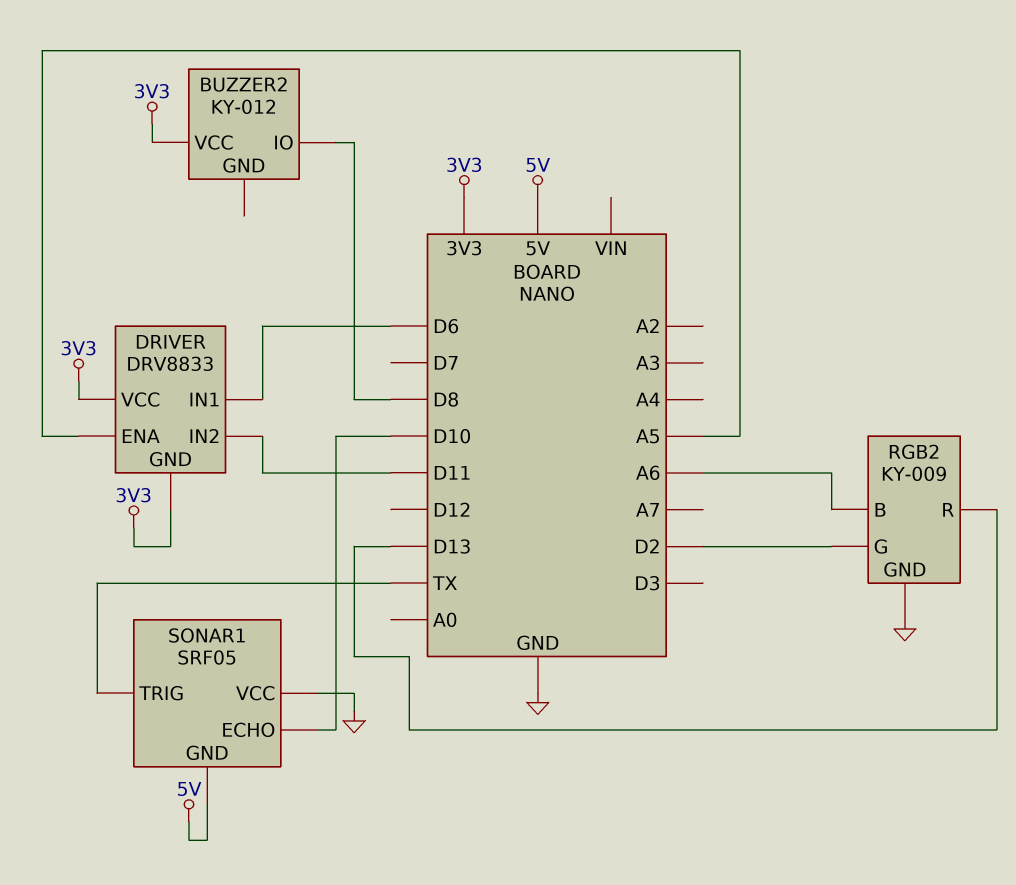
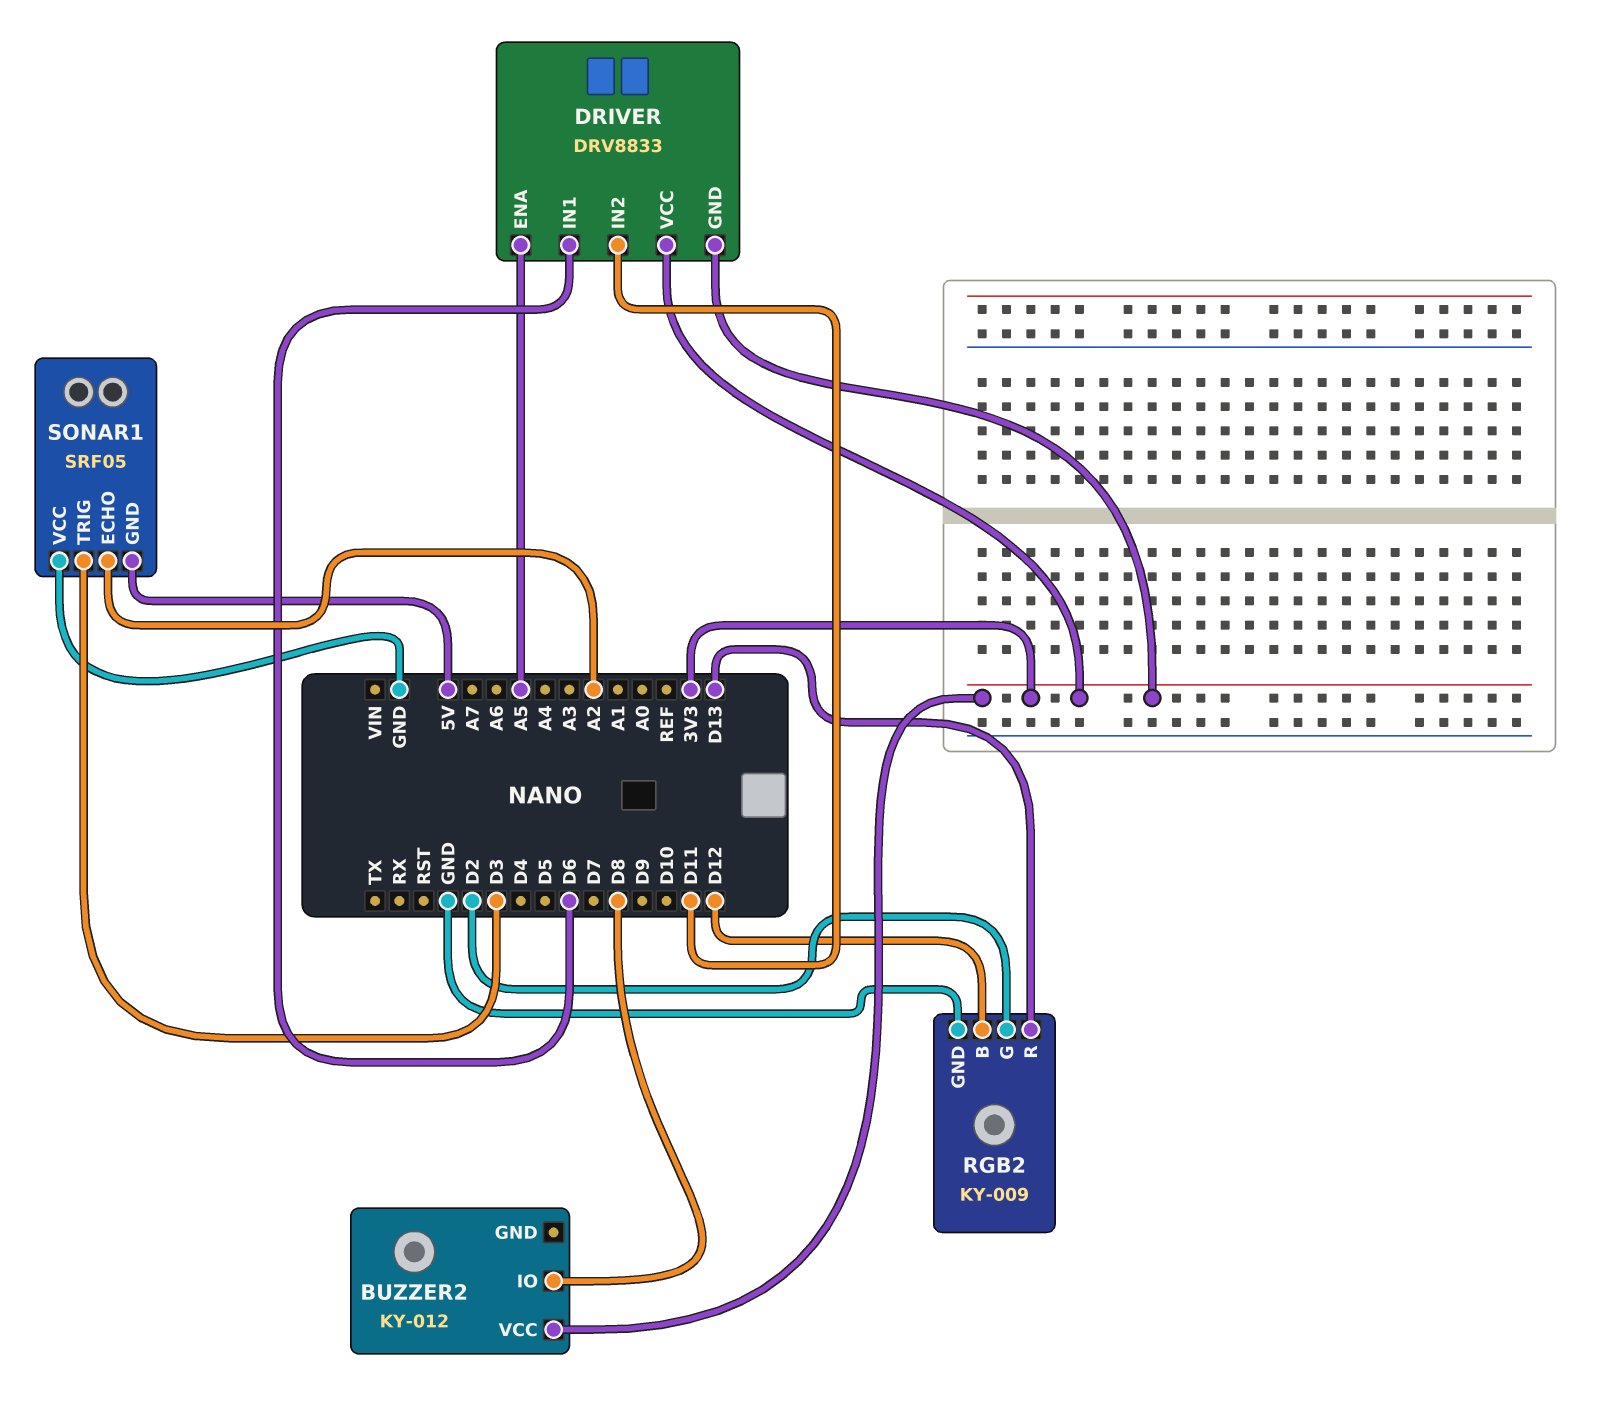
RGB2 pin B: A6 -> D12
SONAR1 pin ECHO: D10 -> A2
SONAR1 pin TRIG: TX -> D3

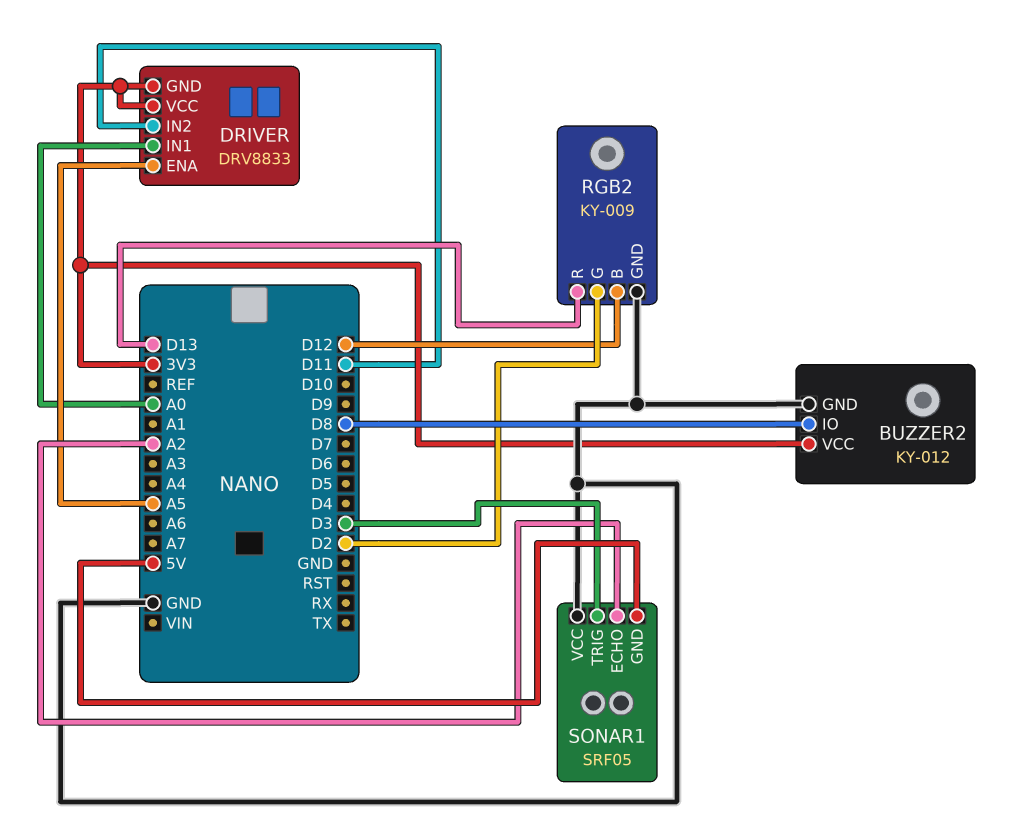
BUZZER2 pin GND: none -> GND
DRIVER pin IN1: D6 -> A0

